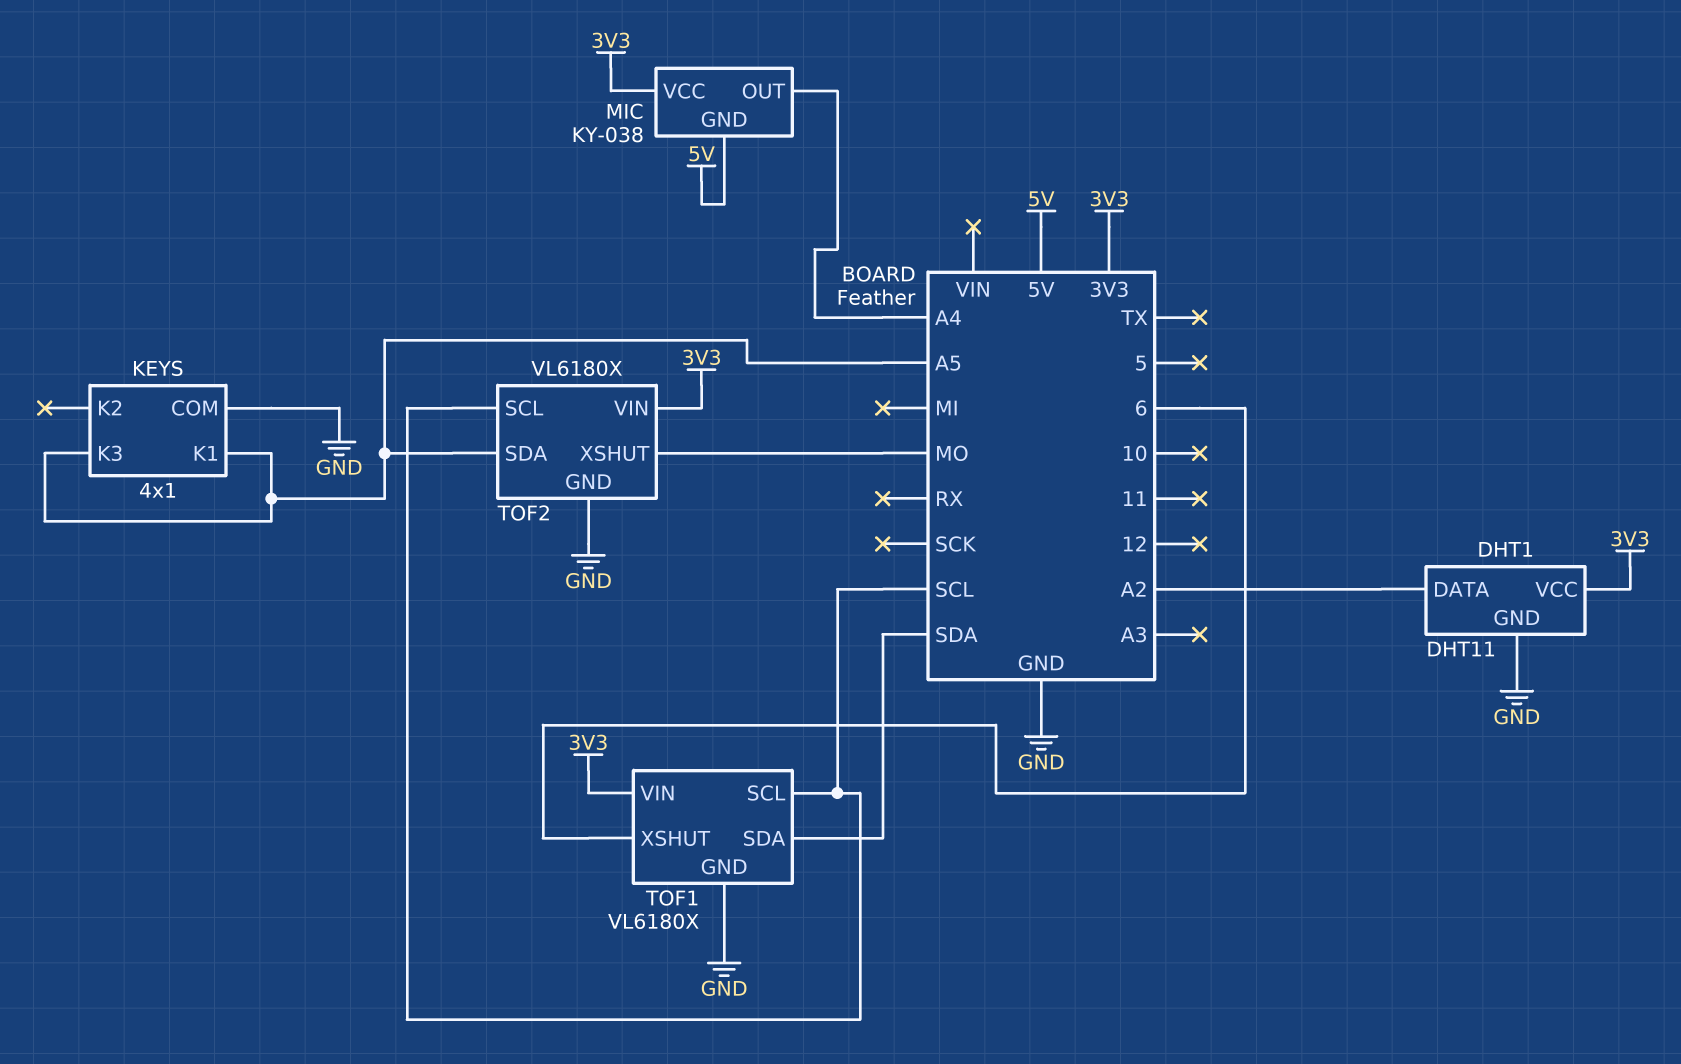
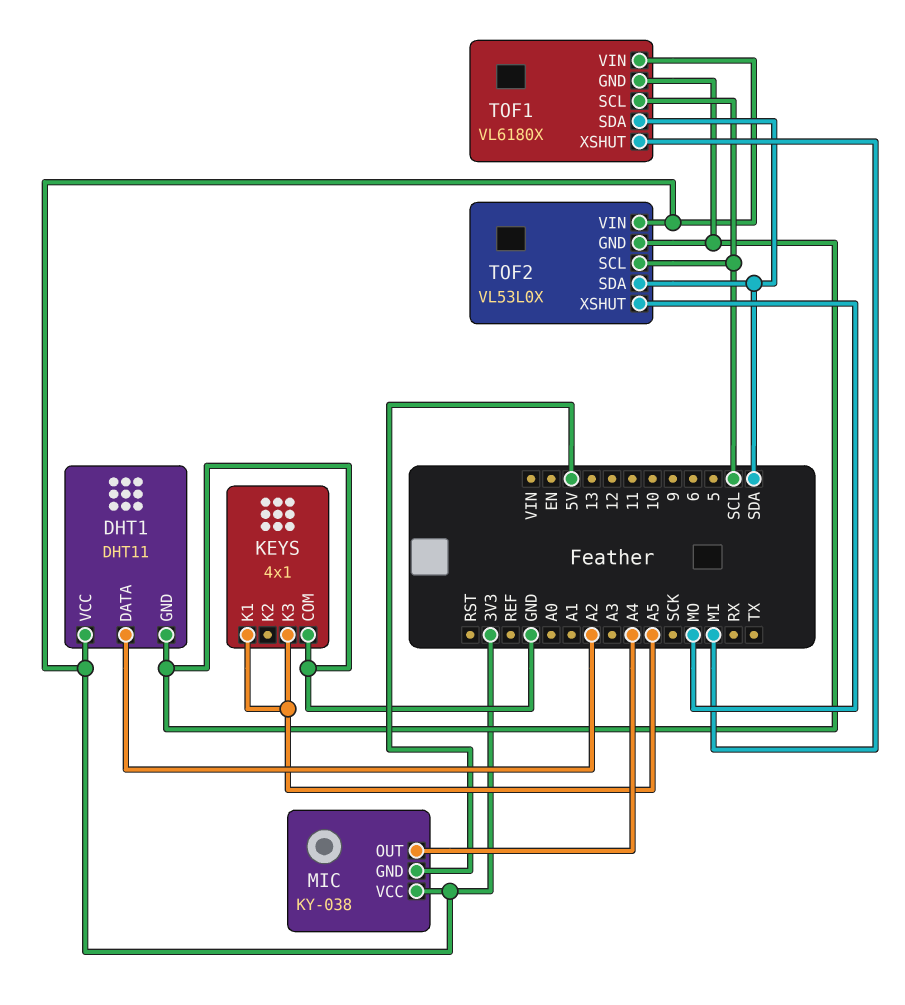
TOF1 pin XSHUT: 6 -> MI
TOF2: VL6180X -> VL53L0X
TOF2 pin SDA: A5 -> SDA

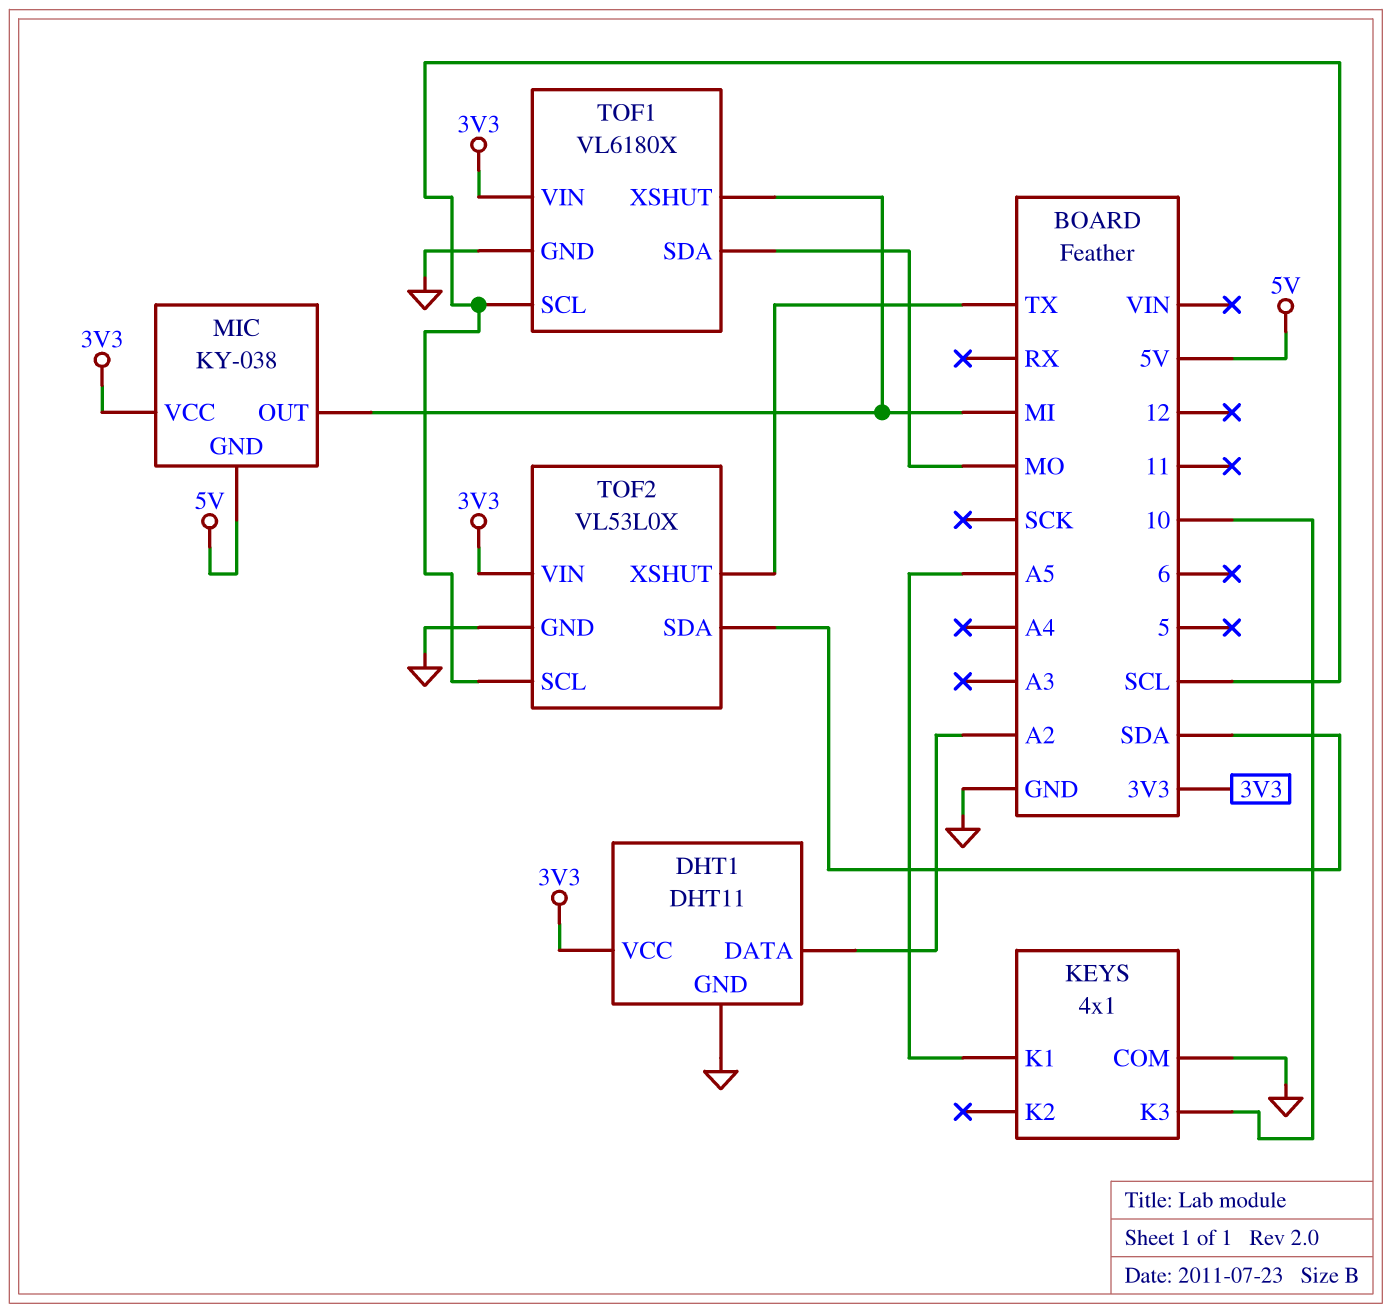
KEYS pin K3: A5 -> 10
MIC pin OUT: A4 -> MI
TOF1 pin SDA: SDA -> MO
TOF2 pin XSHUT: MO -> TX

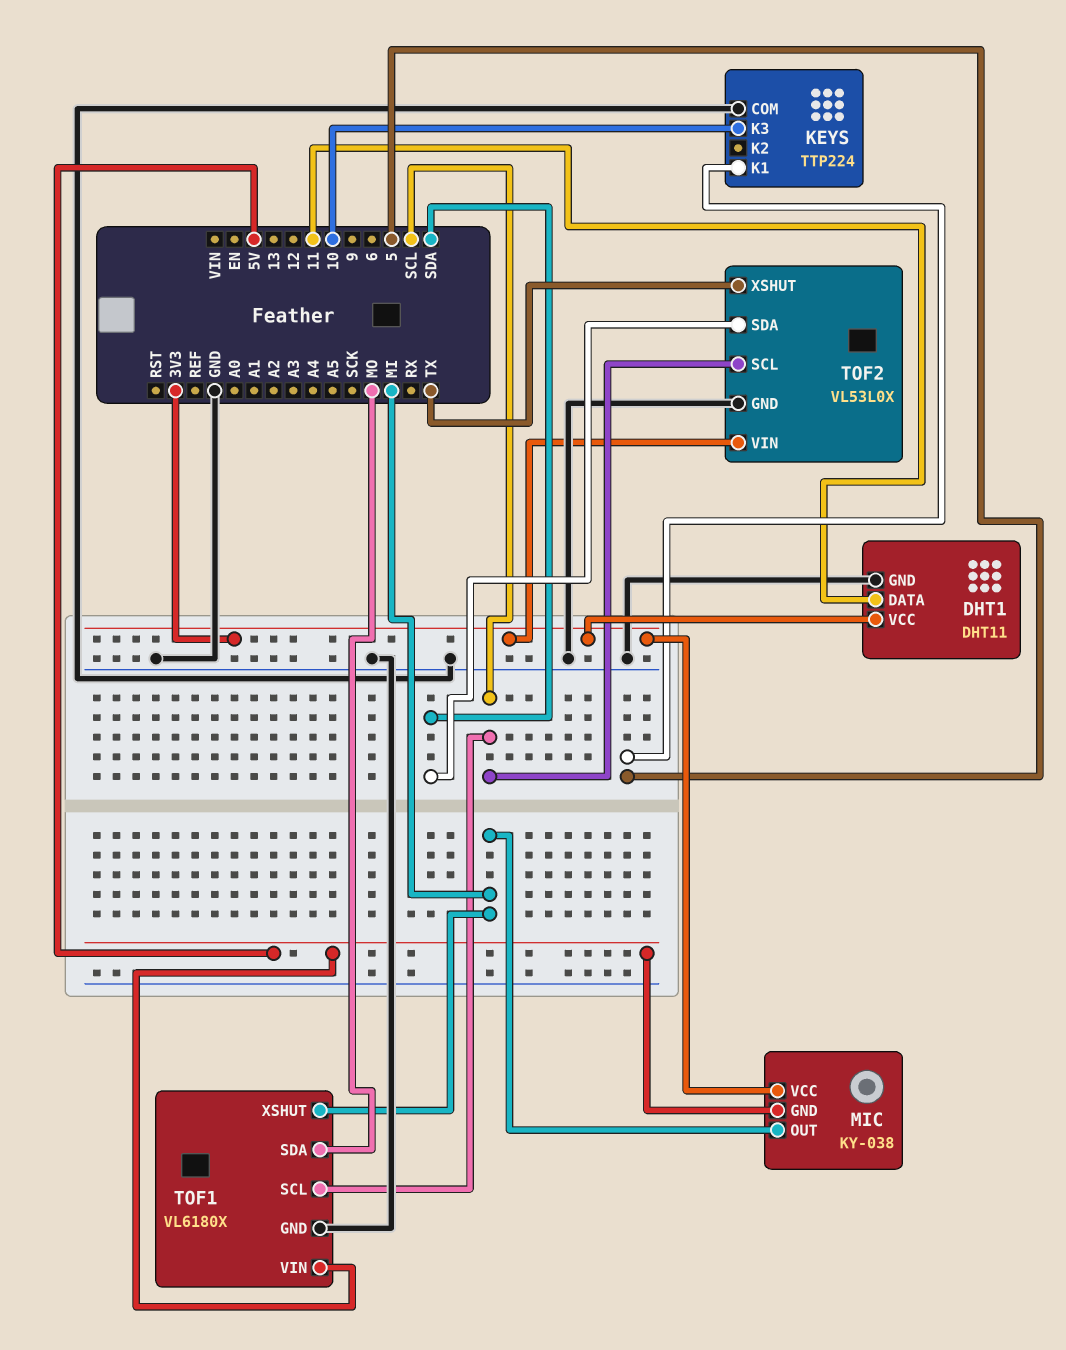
DHT1 pin DATA: A2 -> 11
KEYS: 4x1 -> TTP224
KEYS pin K1: A5 -> 5
TOF1 pin VIN: 3V3 -> 5V

